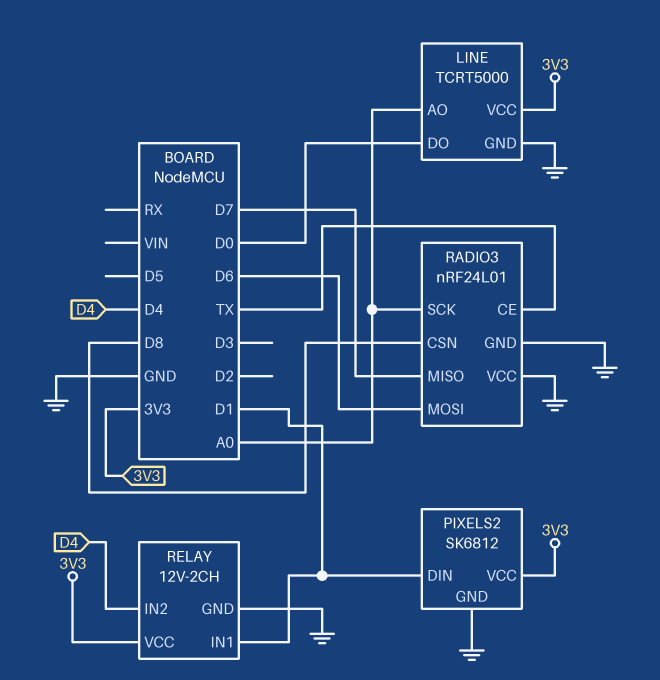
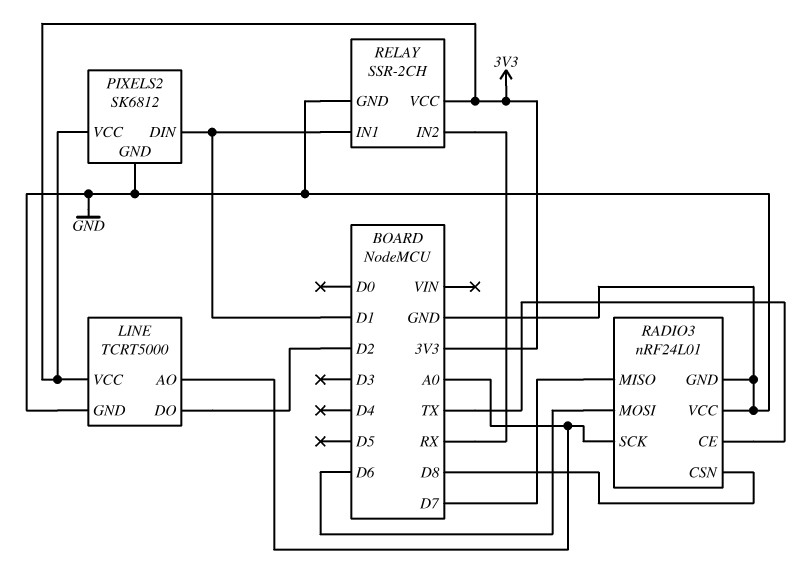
LINE pin DO: D0 -> D2
RELAY: 12V-2CH -> SSR-2CH
RELAY pin IN2: D4 -> RX

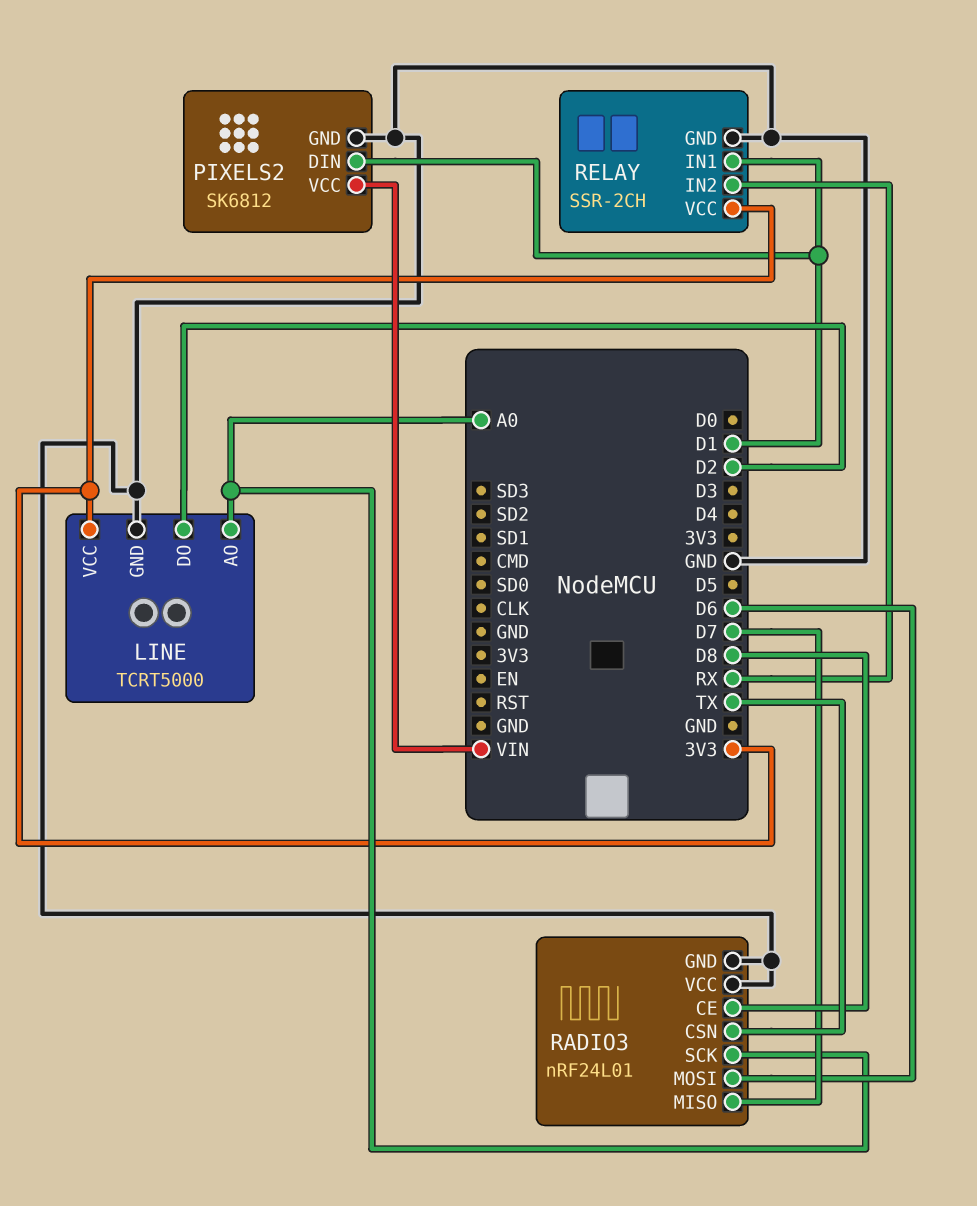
PIXELS2 pin VCC: 3V3 -> VIN
RADIO3 pin CE: TX -> D8
RADIO3 pin CSN: D8 -> TX

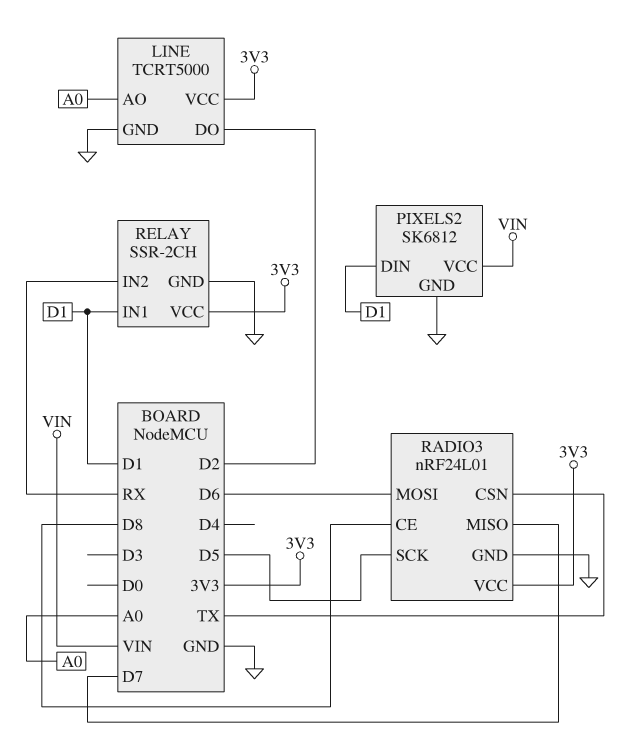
RADIO3 pin SCK: A0 -> D5
RADIO3 pin VCC: GND -> 3V3

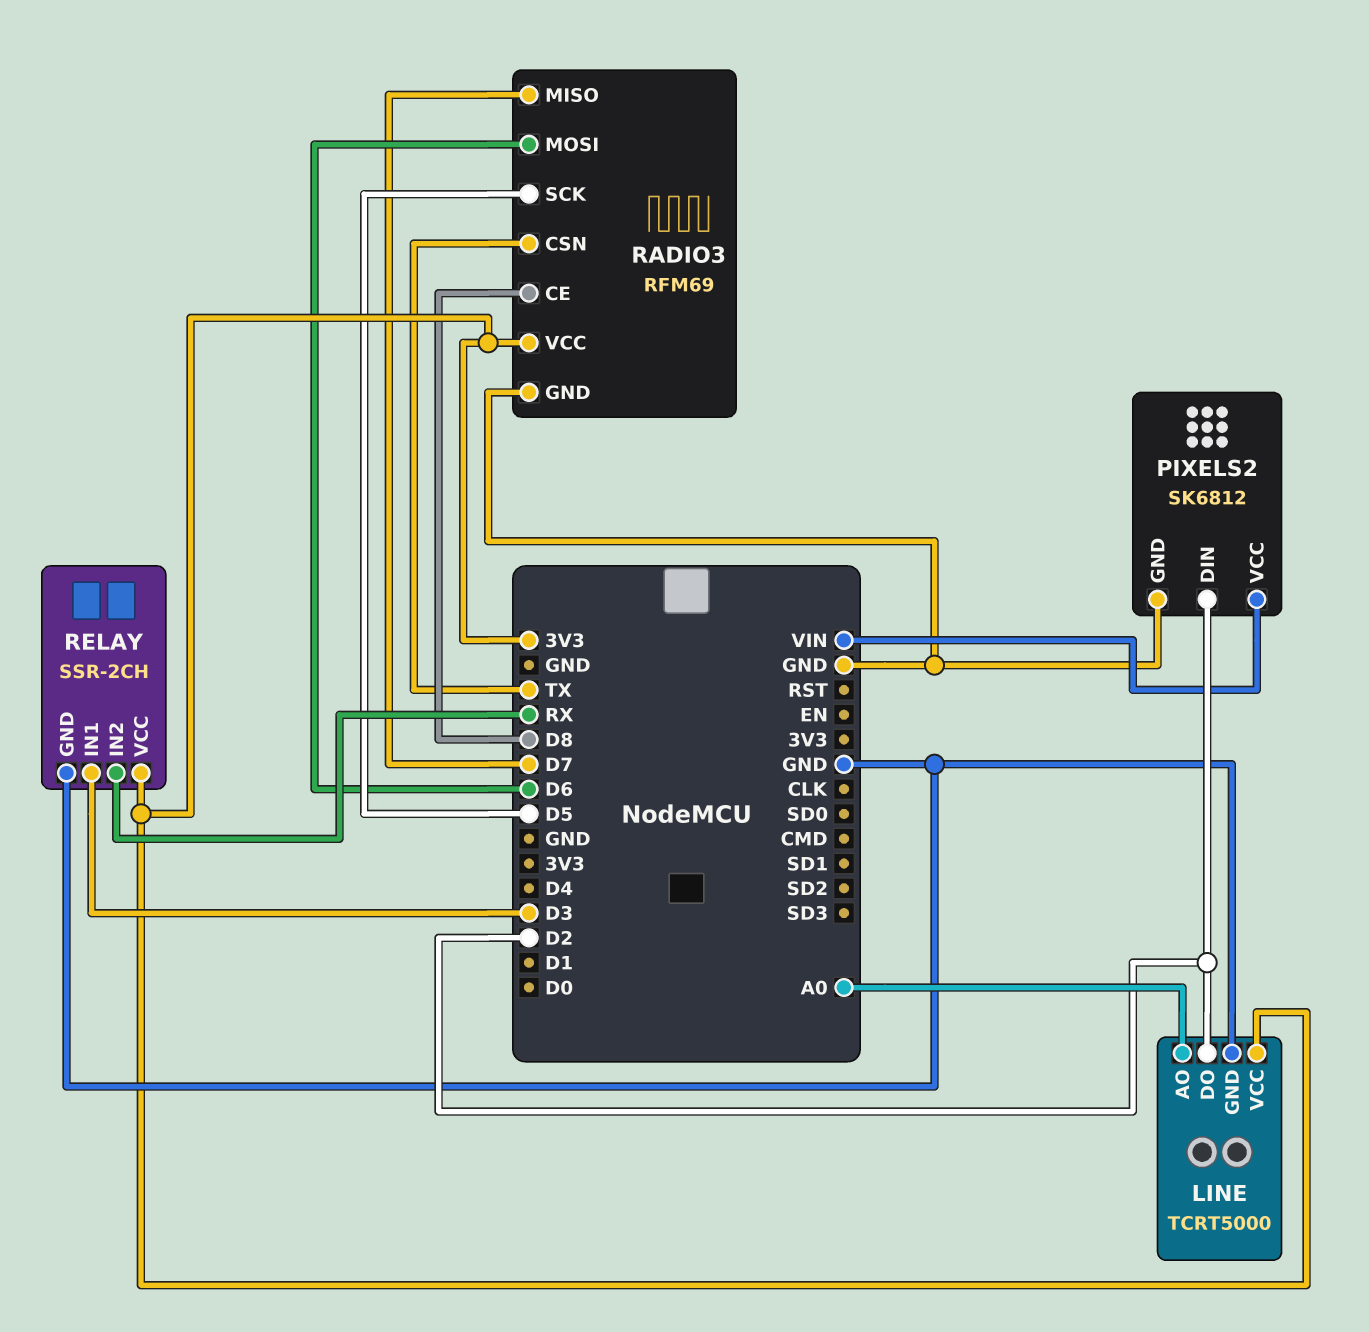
PIXELS2 pin DIN: D1 -> D2
RADIO3: nRF24L01 -> RFM69
RELAY pin IN1: D1 -> D3

